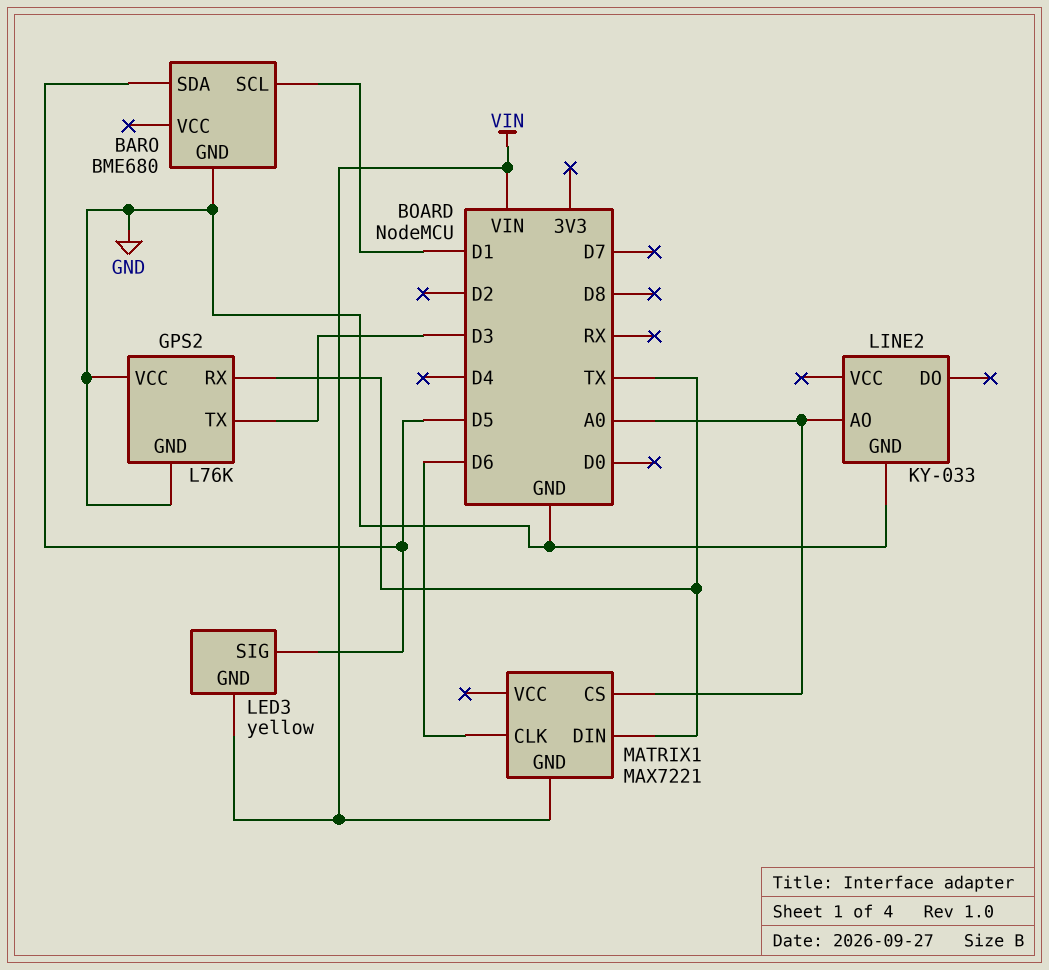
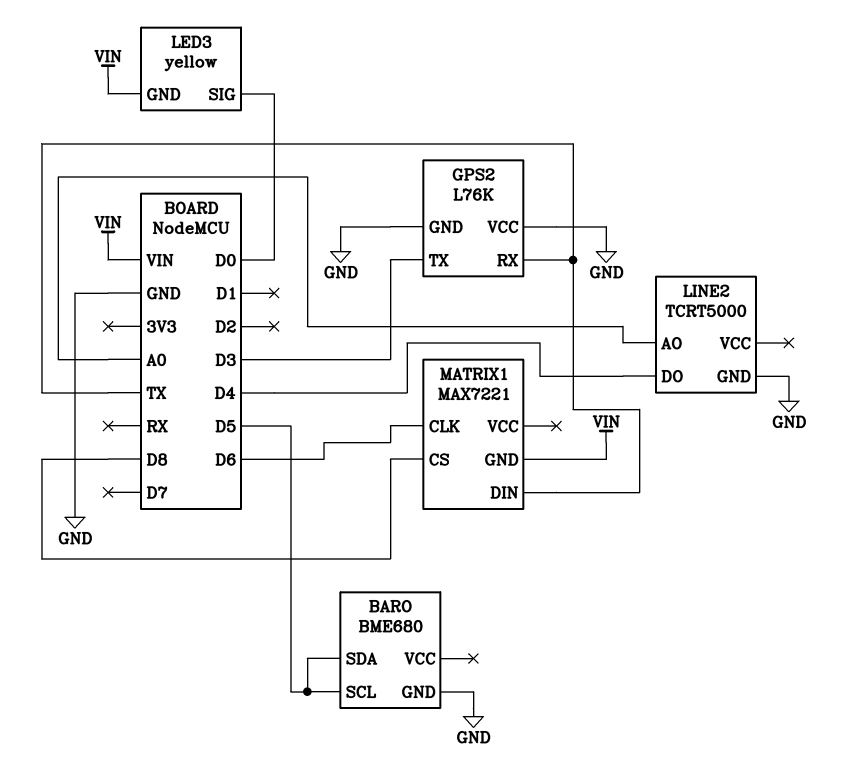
BARO pin SCL: D1 -> D5
LED3 pin SIG: D5 -> D0
LINE2: KY-033 -> TCRT5000
LINE2 pin DO: none -> D4
MATRIX1 pin CS: A0 -> D8

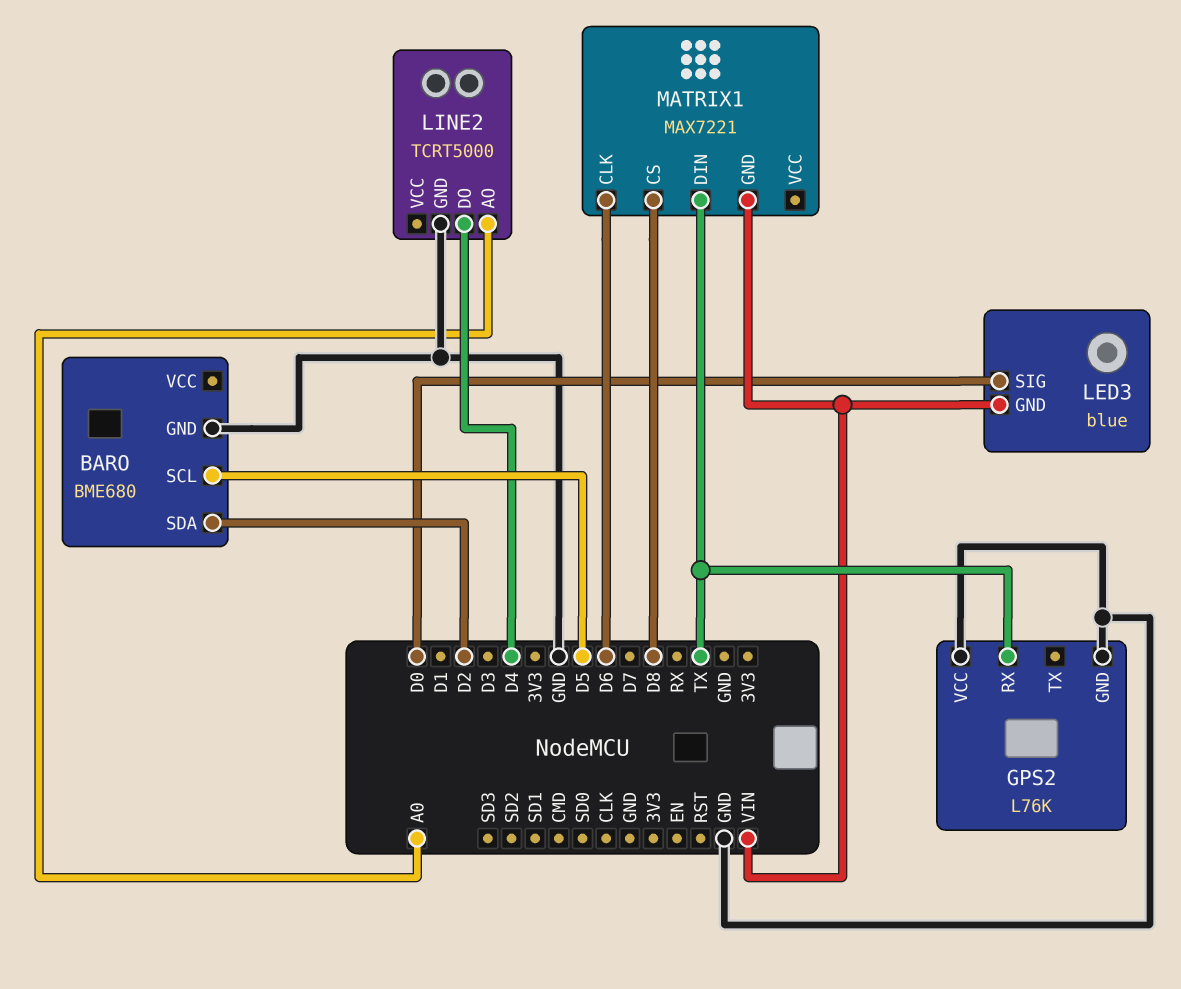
BARO pin SDA: D5 -> D2
GPS2 pin TX: D3 -> none
LED3: yellow -> blue

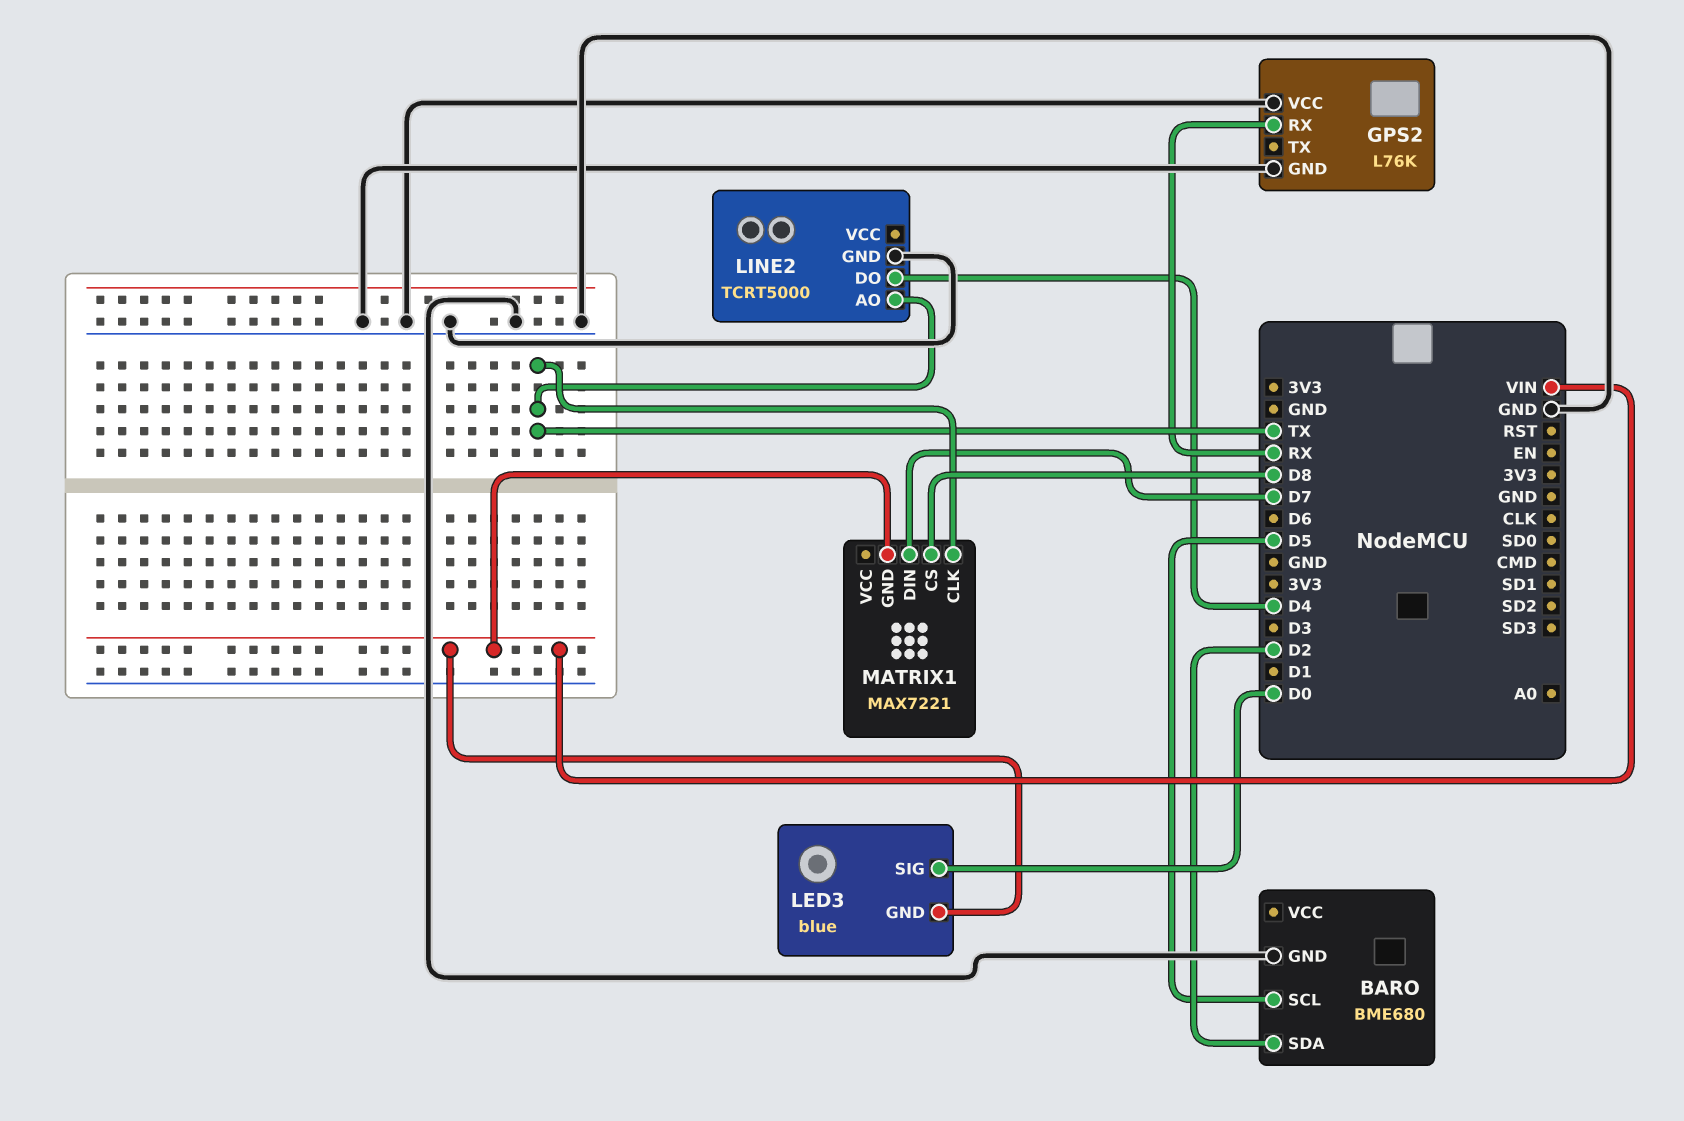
GPS2 pin RX: TX -> RX
LINE2 pin AO: A0 -> TX
MATRIX1 pin CLK: D6 -> TX
MATRIX1 pin DIN: TX -> D7

